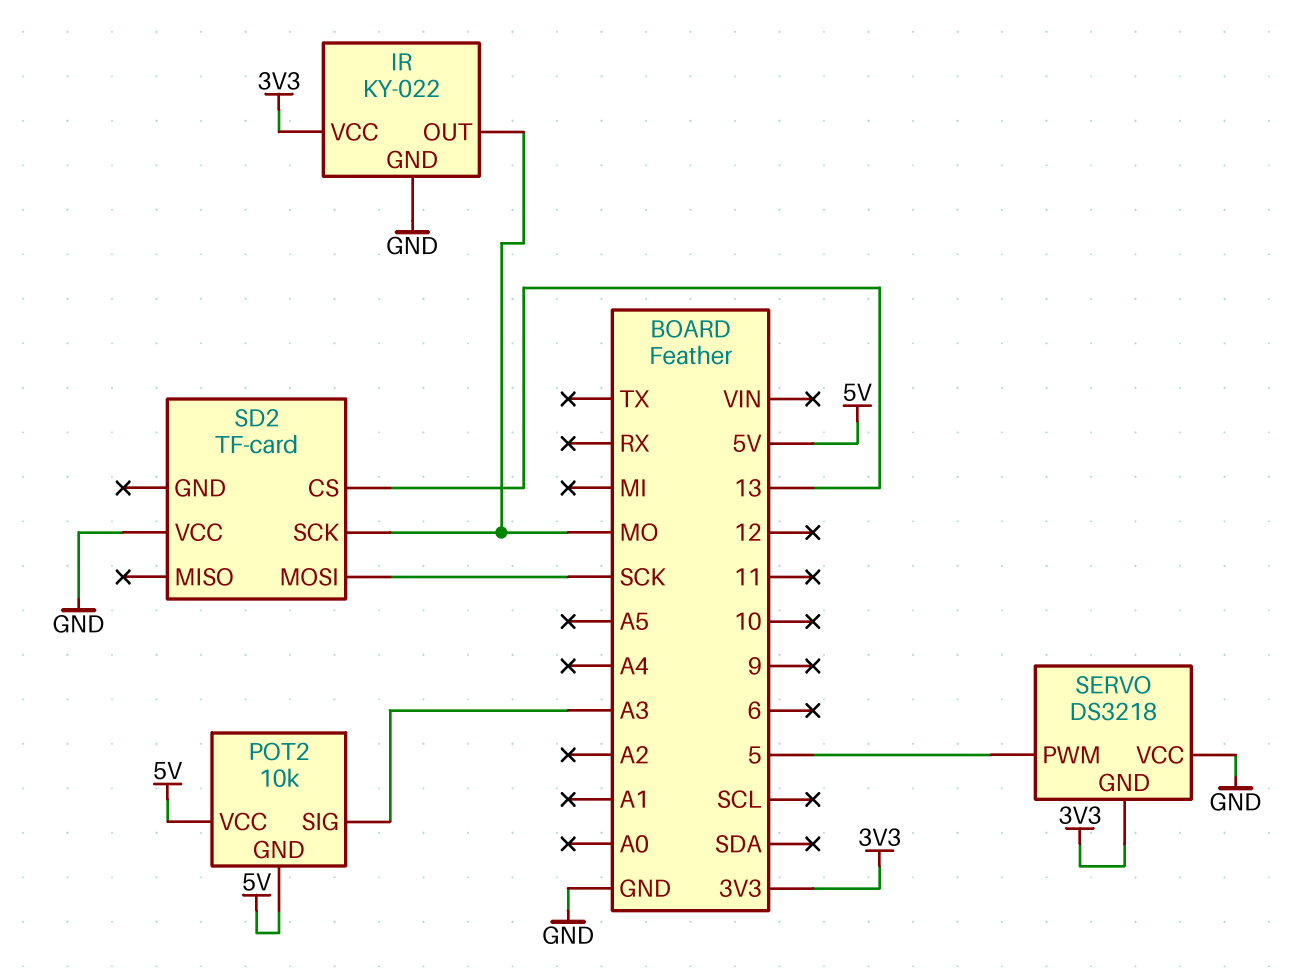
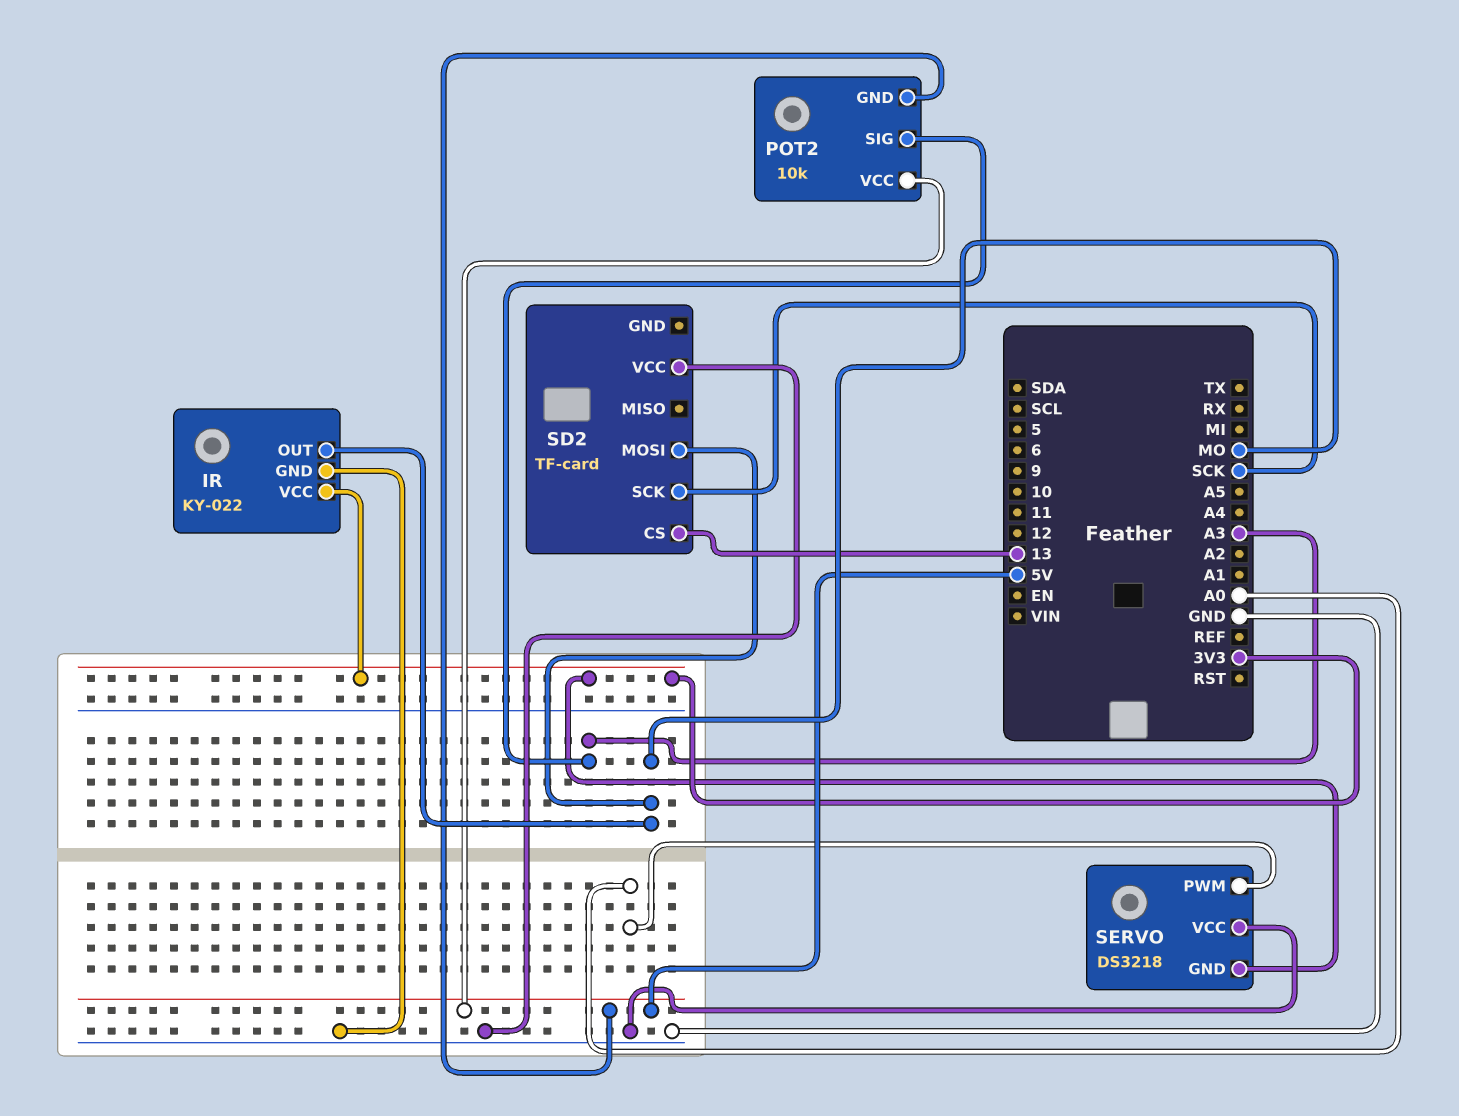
SD2 pin MOSI: SCK -> MO
SD2 pin SCK: MO -> SCK
SERVO pin PWM: 5 -> A0

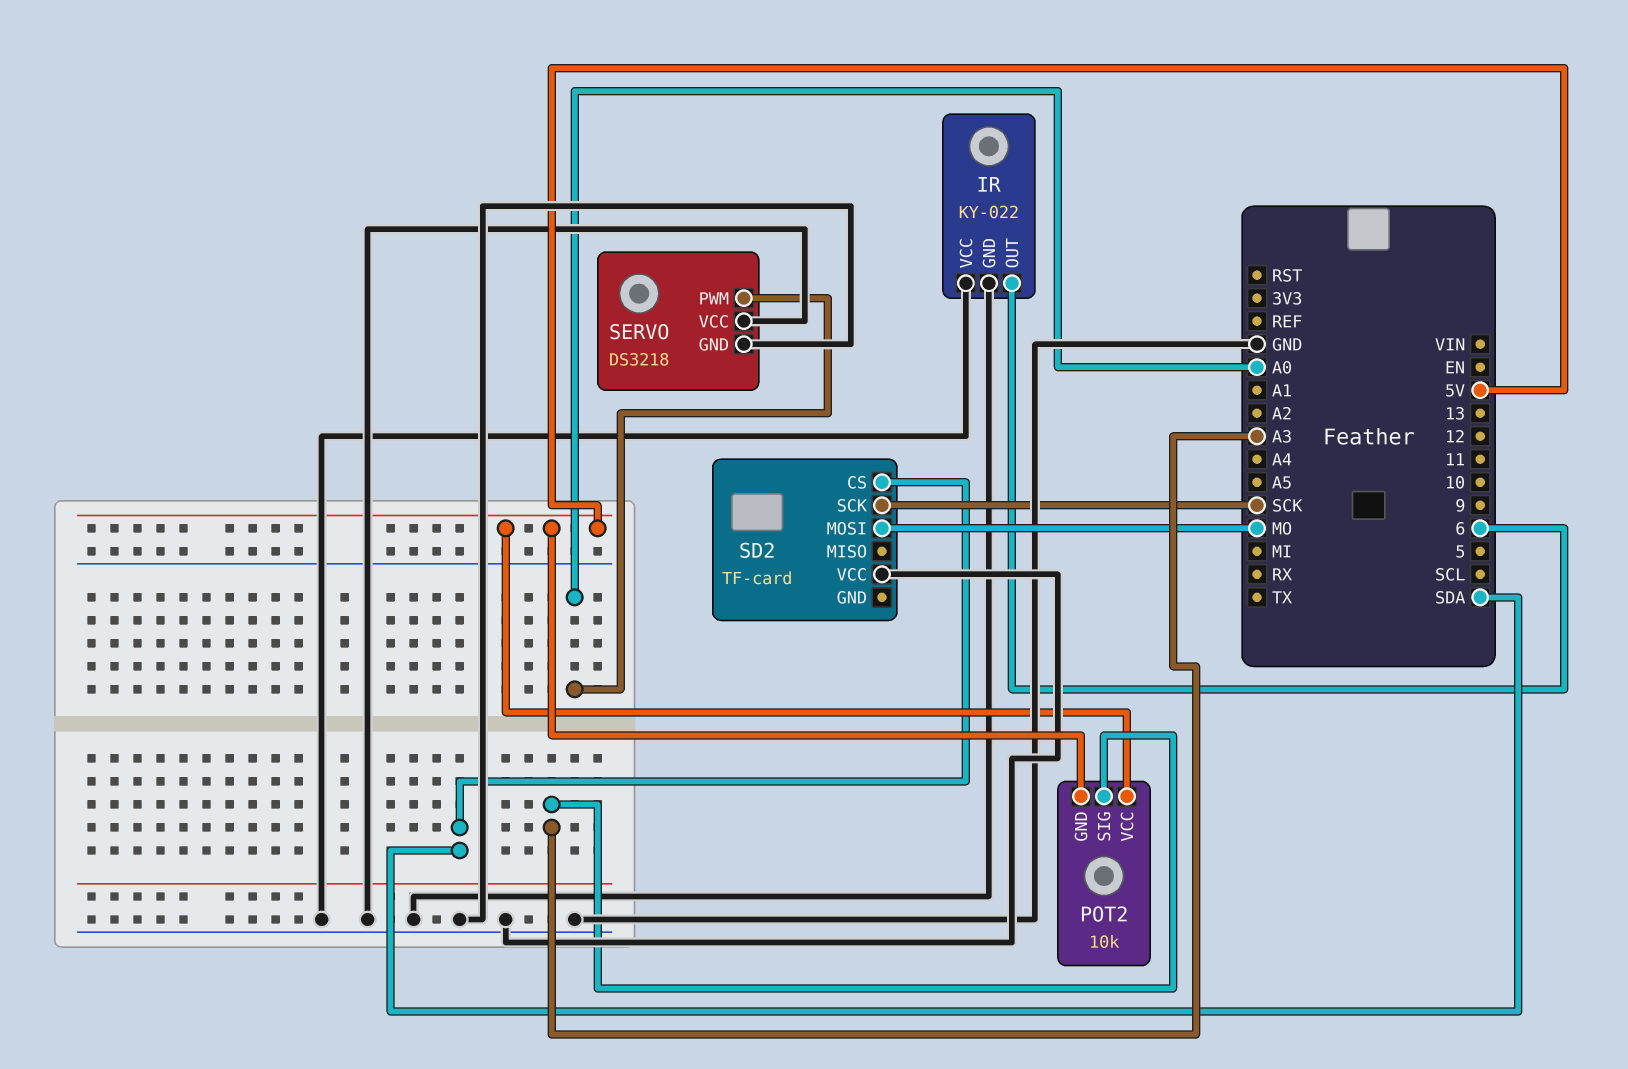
IR pin OUT: MO -> 6
IR pin VCC: 3V3 -> GND
SD2 pin CS: 13 -> SDA
SERVO pin GND: 3V3 -> GND

